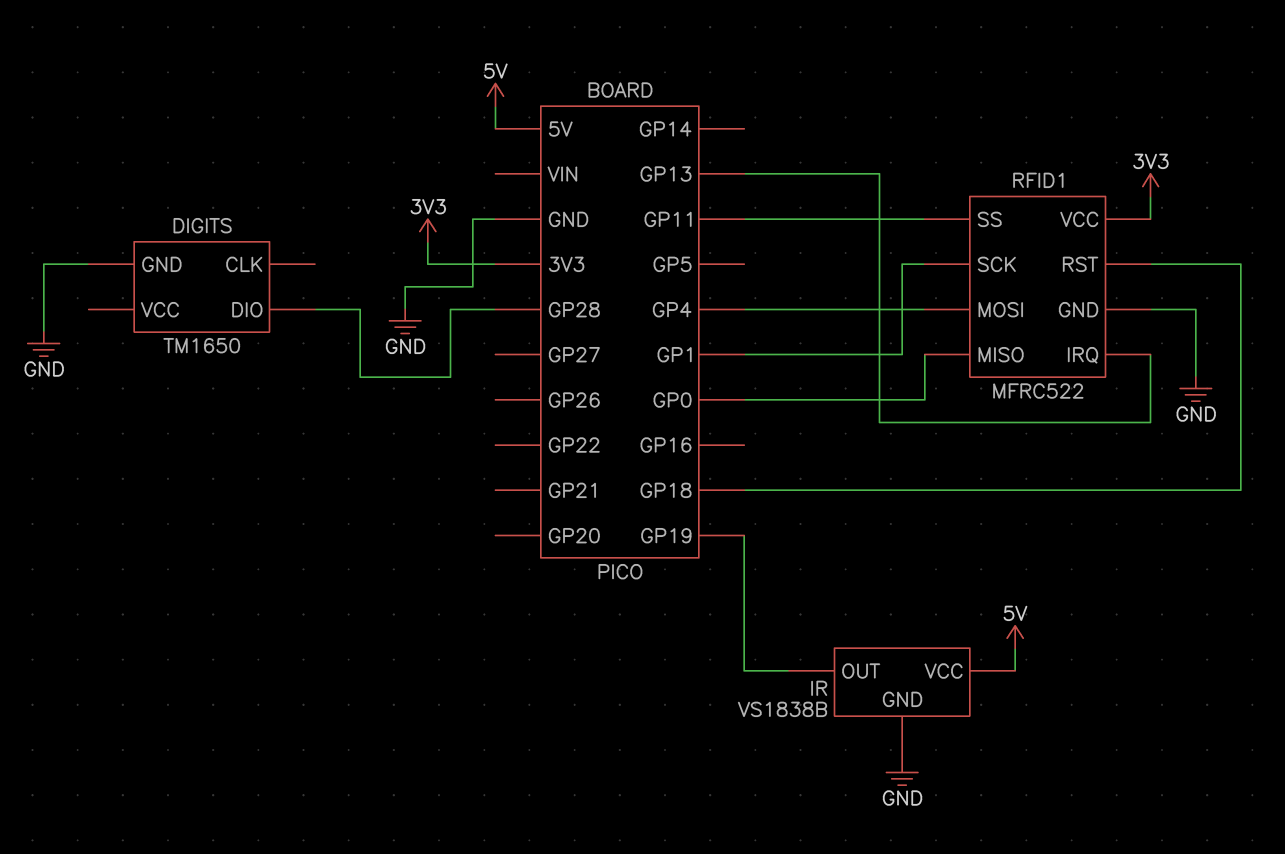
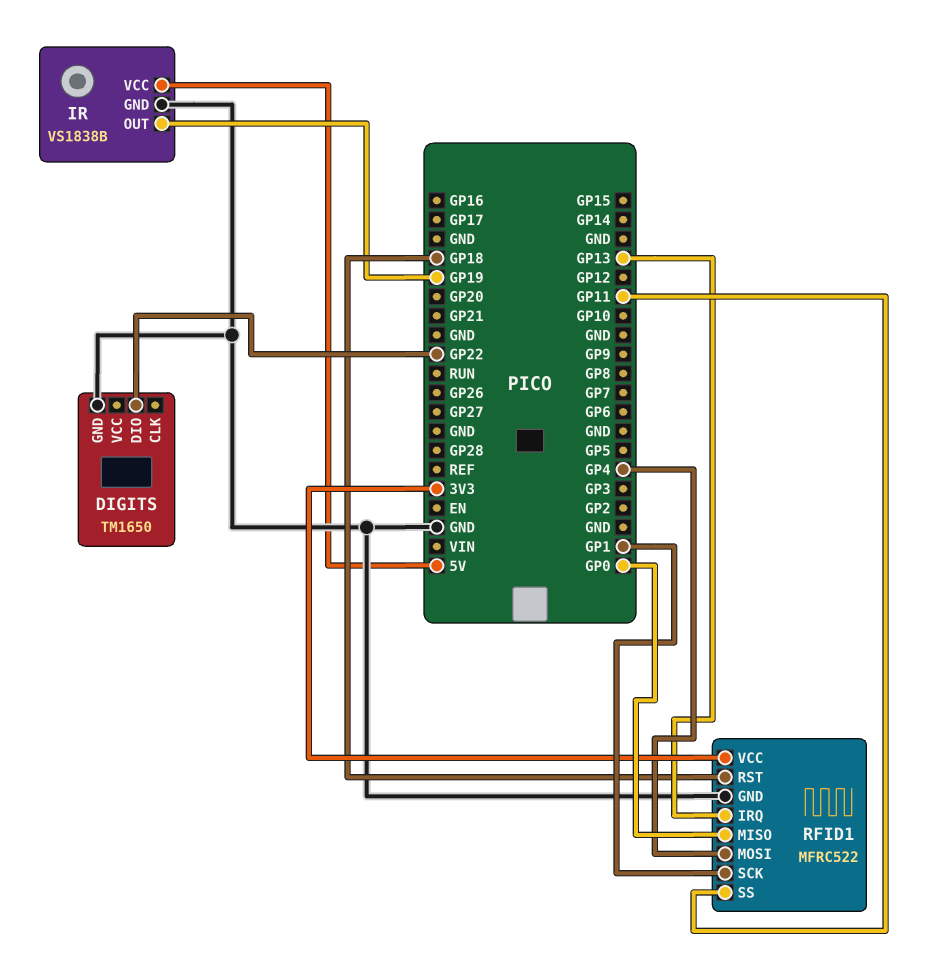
DIGITS pin DIO: GP28 -> GP22

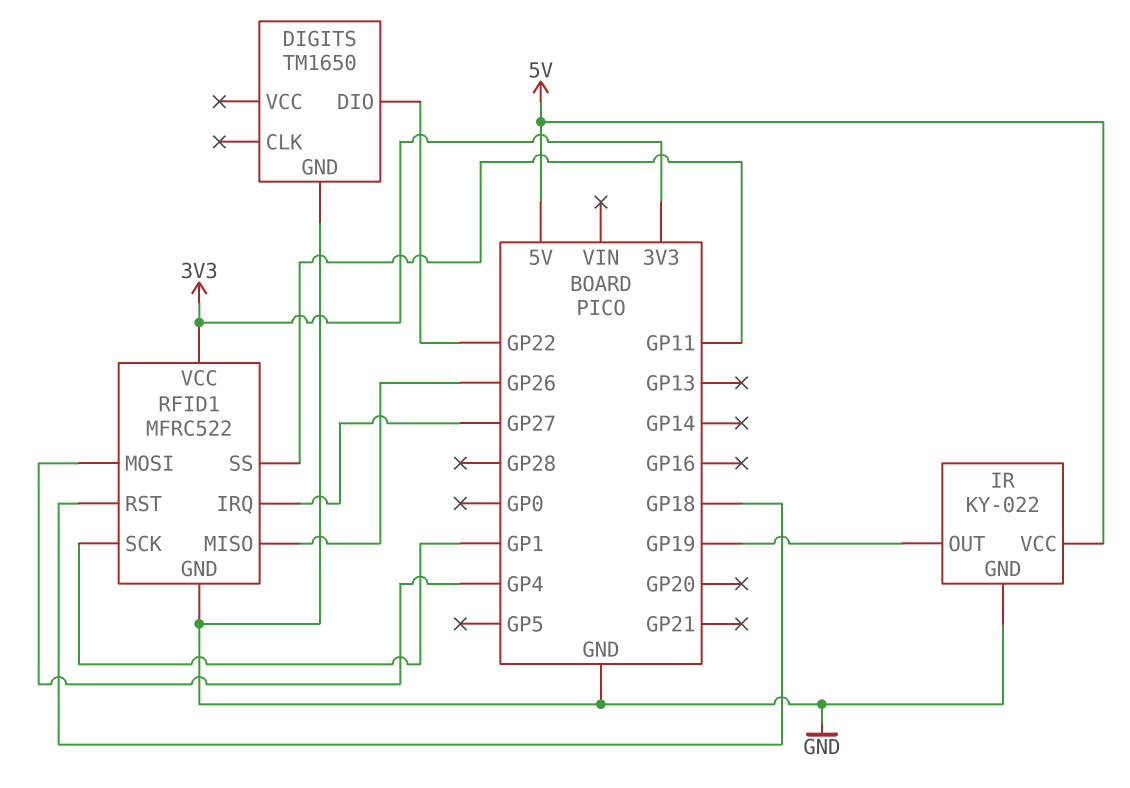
IR: VS1838B -> KY-022
RFID1 pin IRQ: GP13 -> GP27
RFID1 pin MISO: GP0 -> GP26

